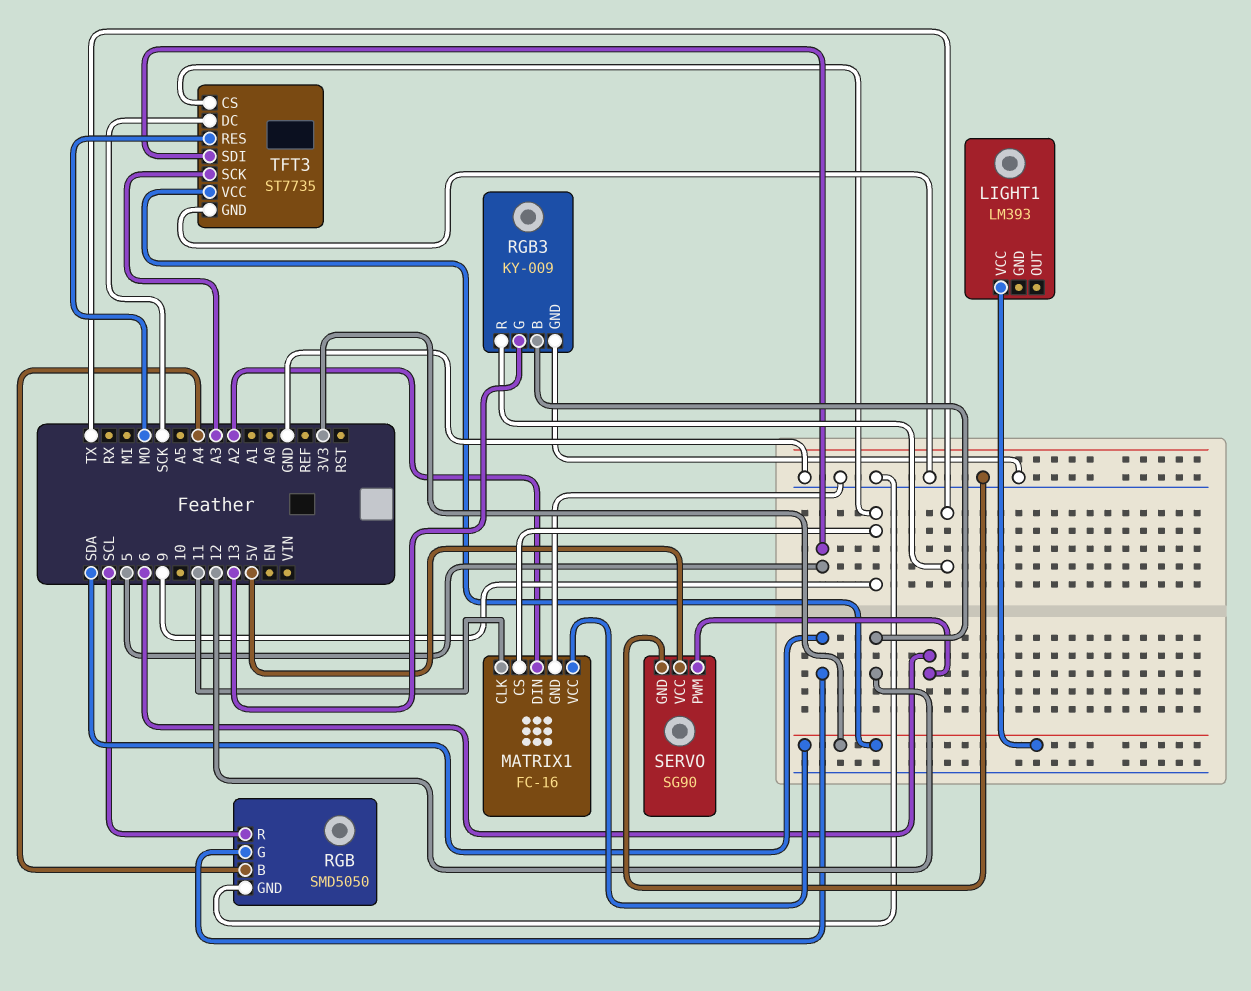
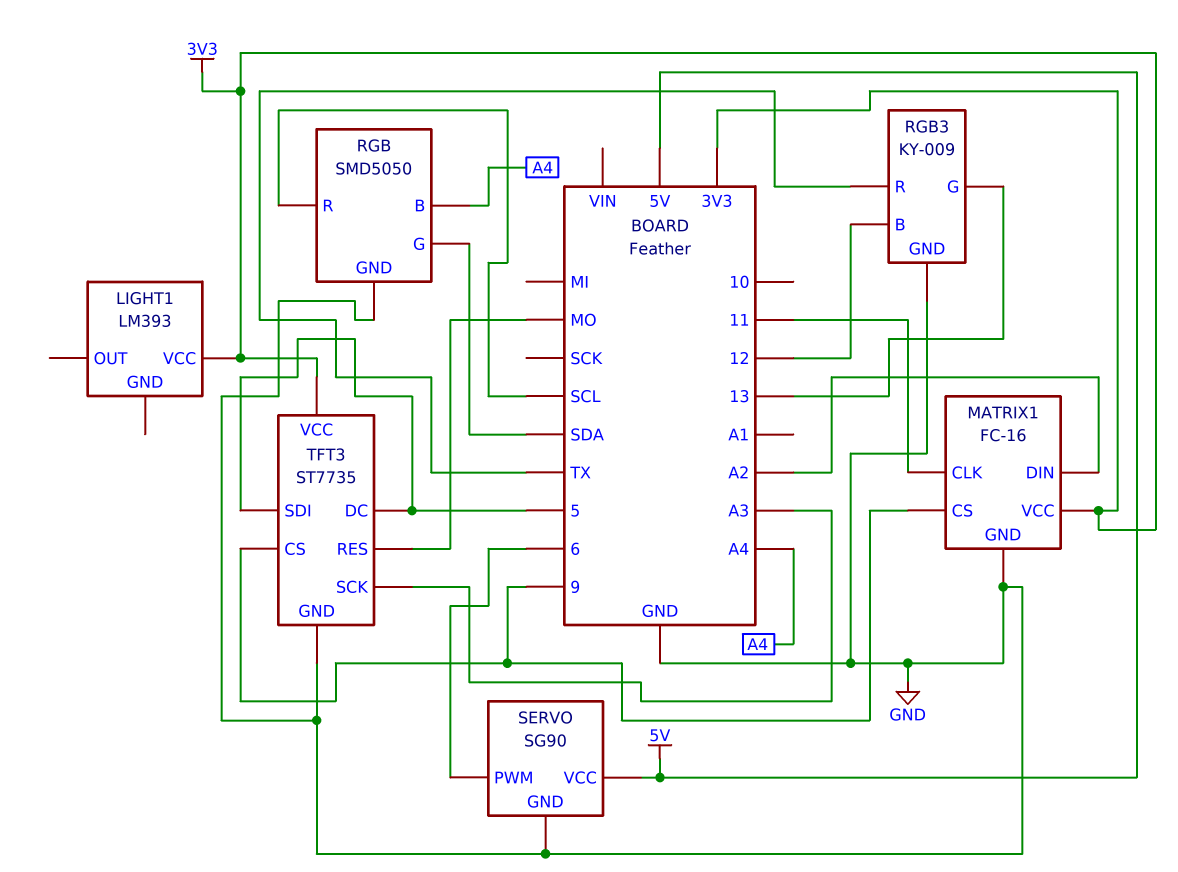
TFT3 pin DC: SCK -> 5

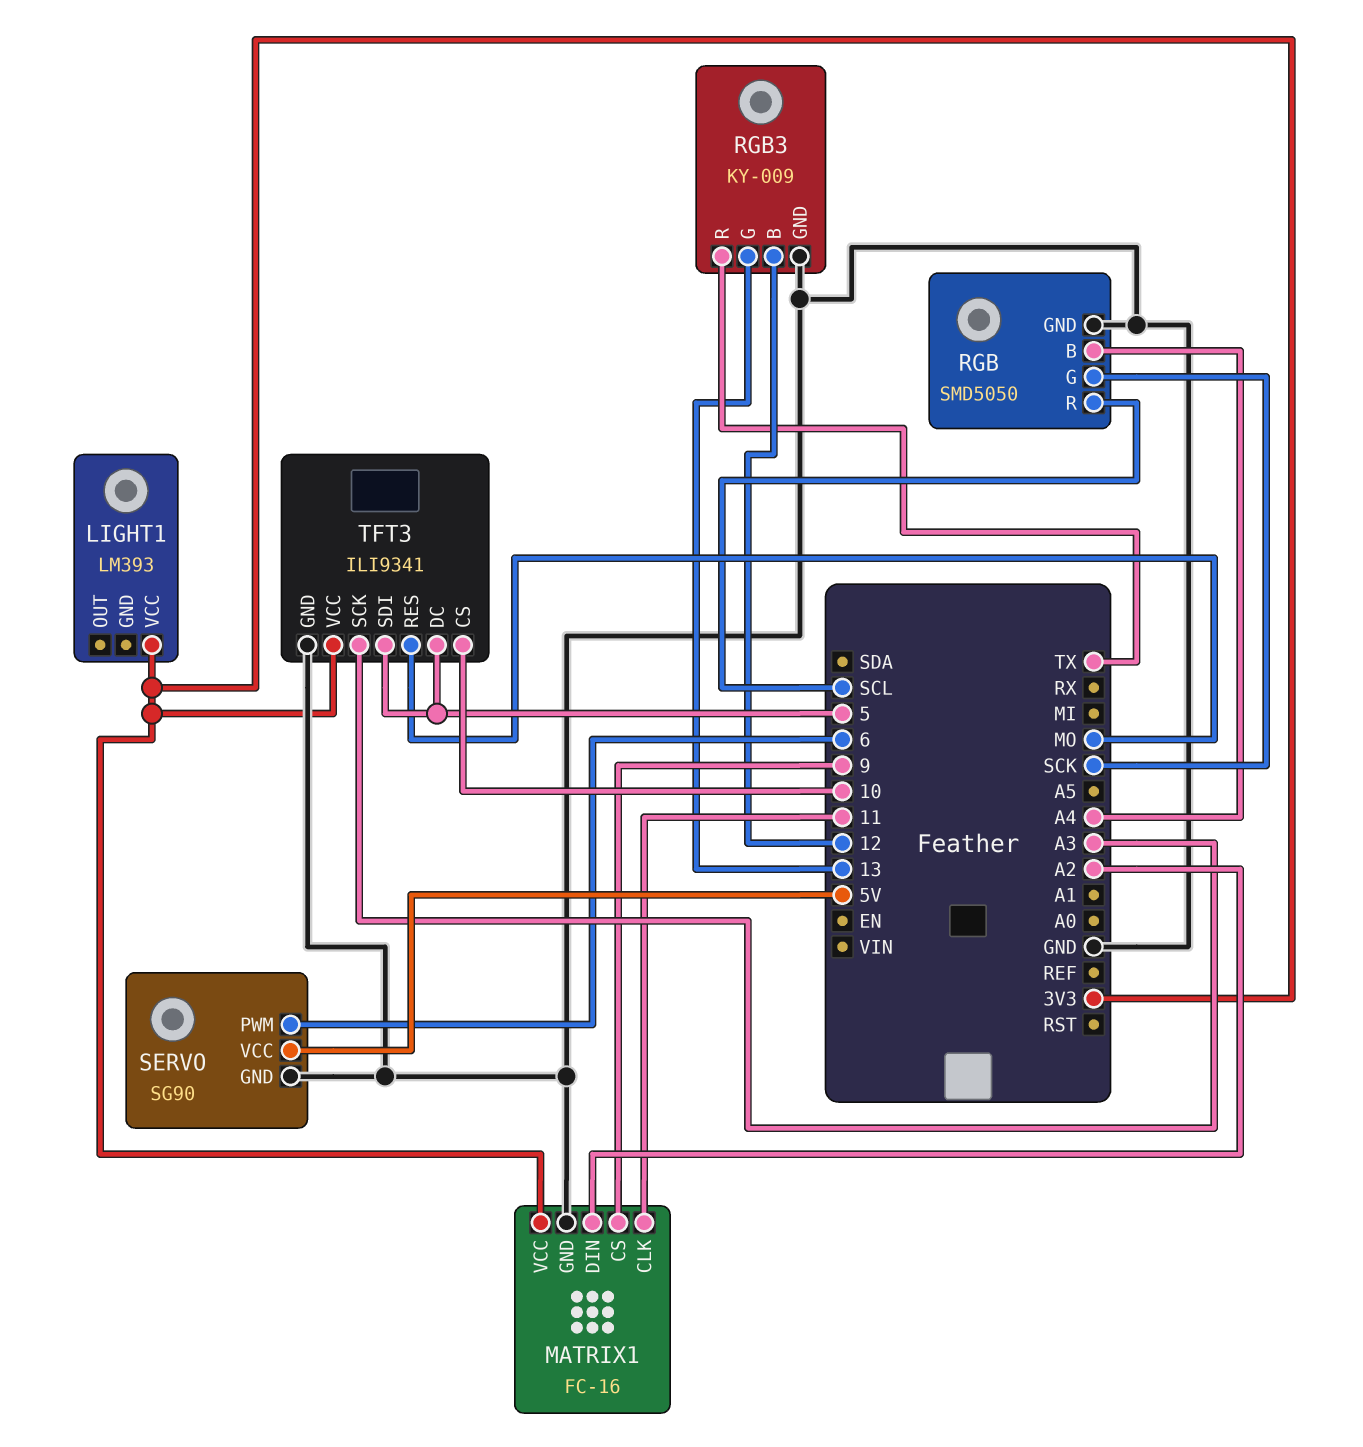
RGB pin G: SDA -> SCK
TFT3: ST7735 -> ILI9341
TFT3 pin CS: 9 -> 10

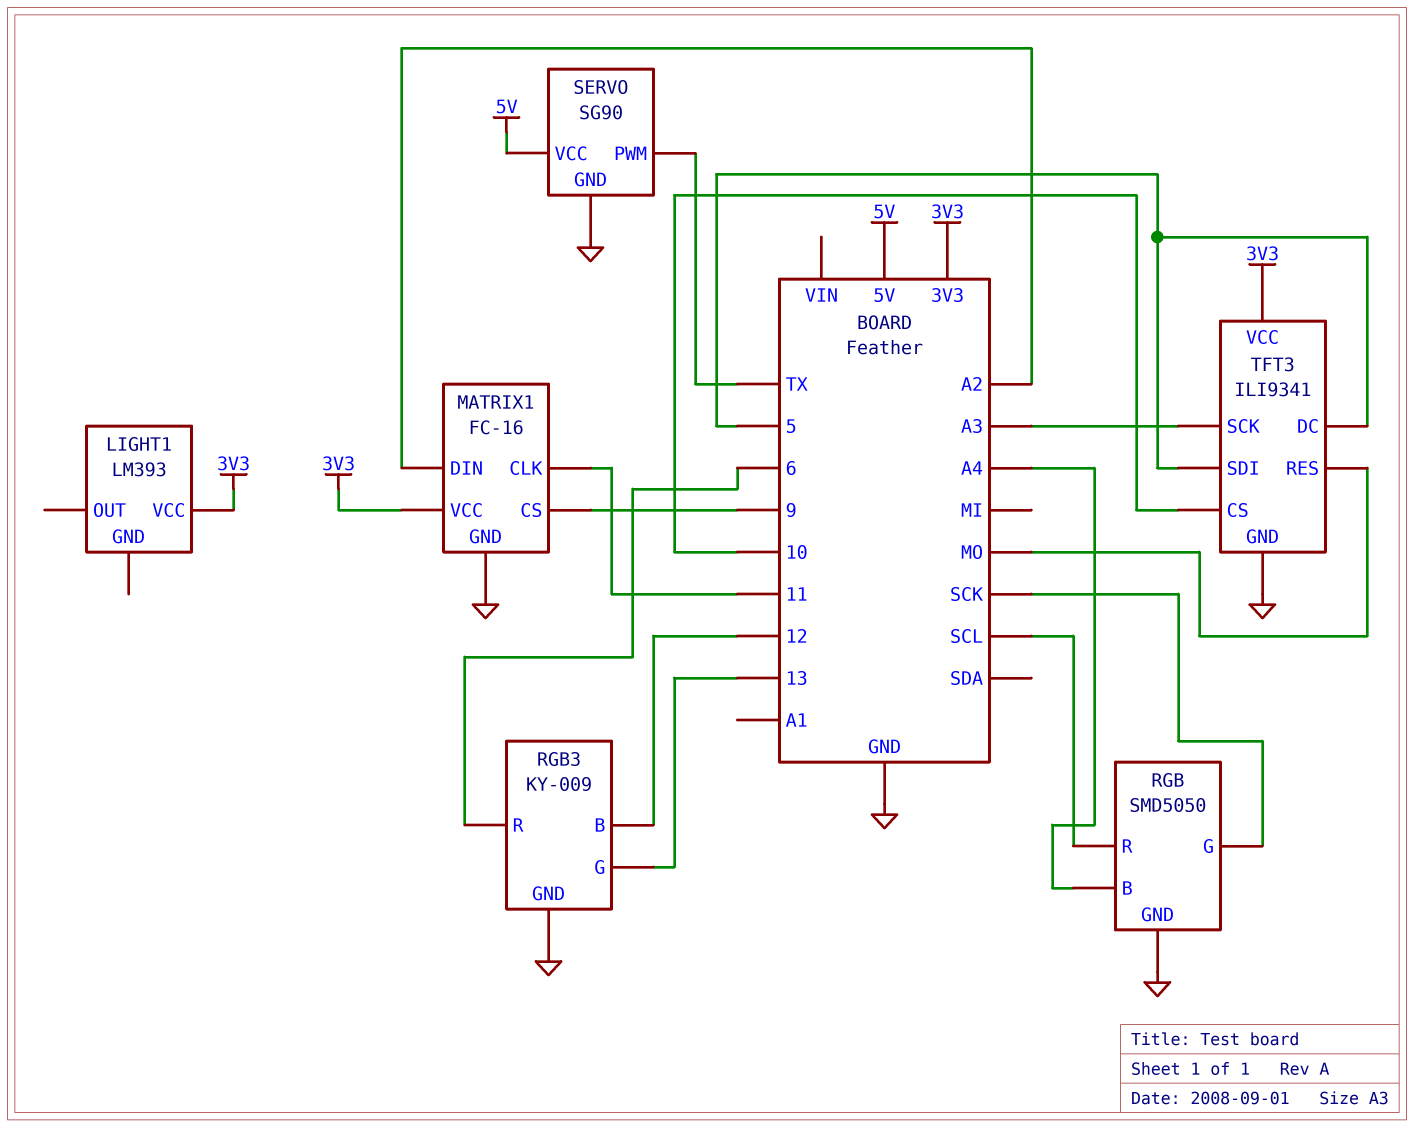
RGB3 pin R: TX -> 6
SERVO pin PWM: 6 -> TX

